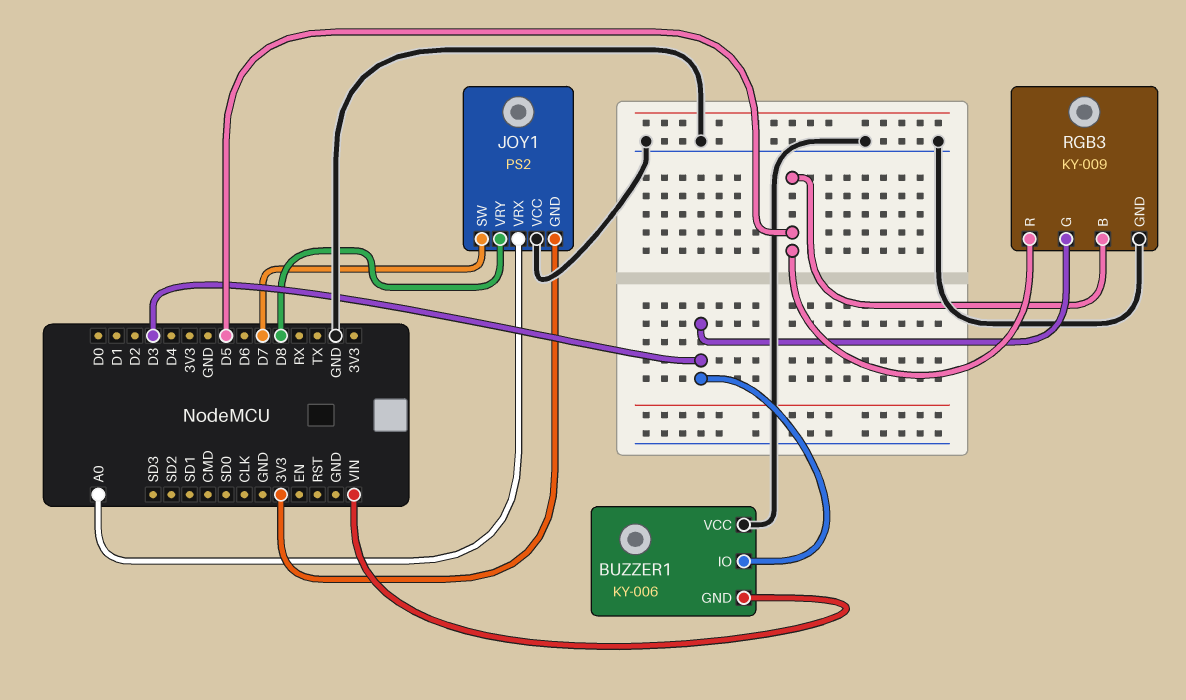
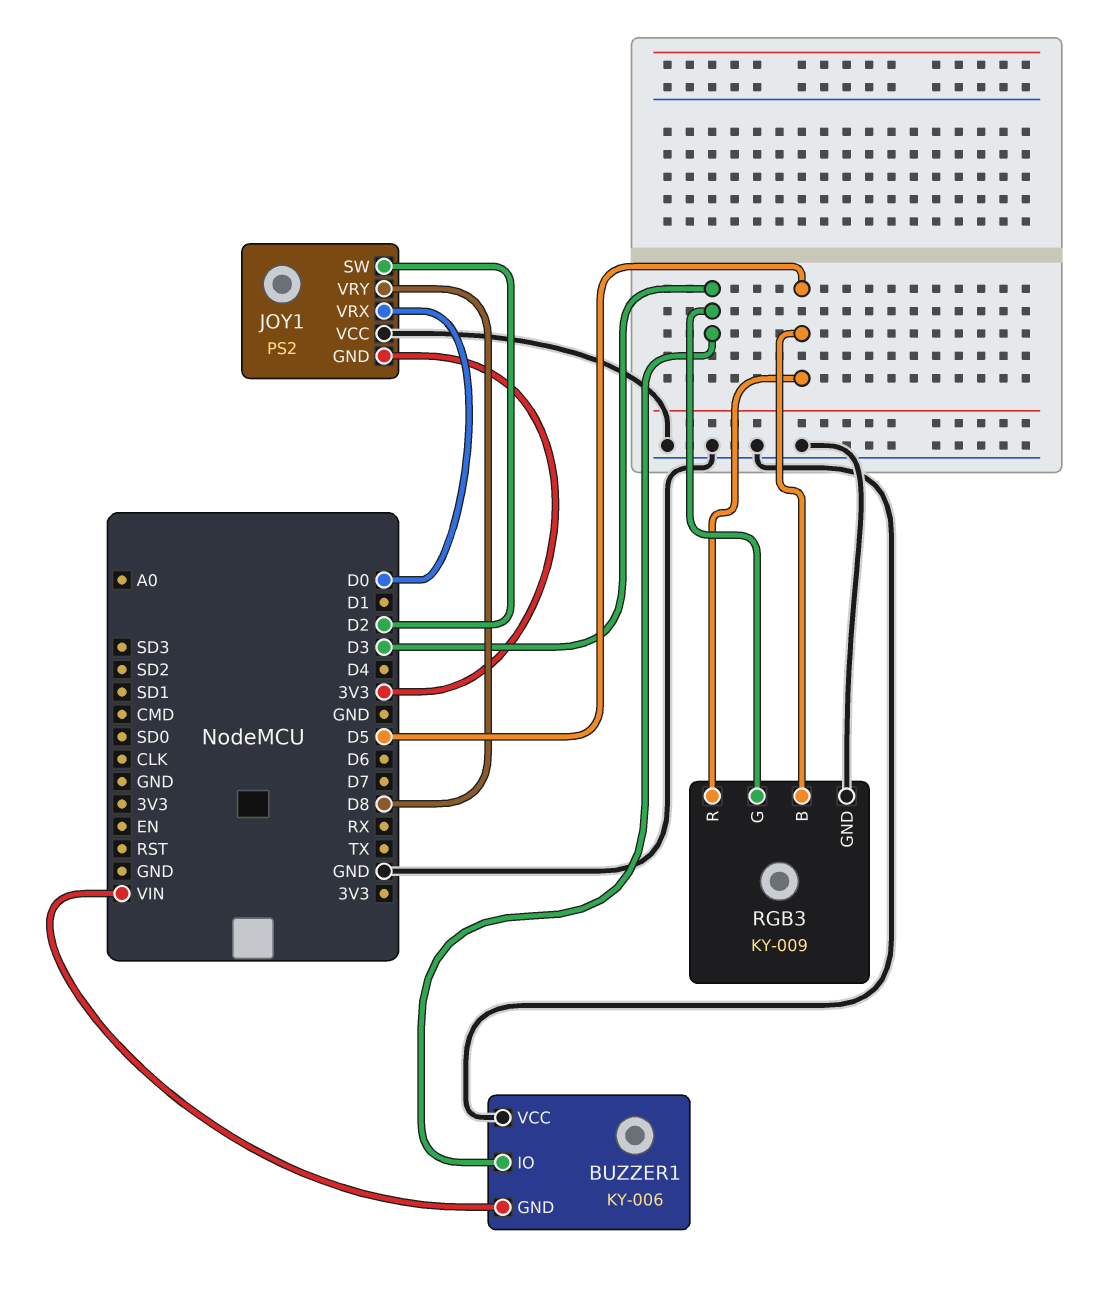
JOY1 pin SW: D7 -> D2
JOY1 pin VRX: A0 -> D0

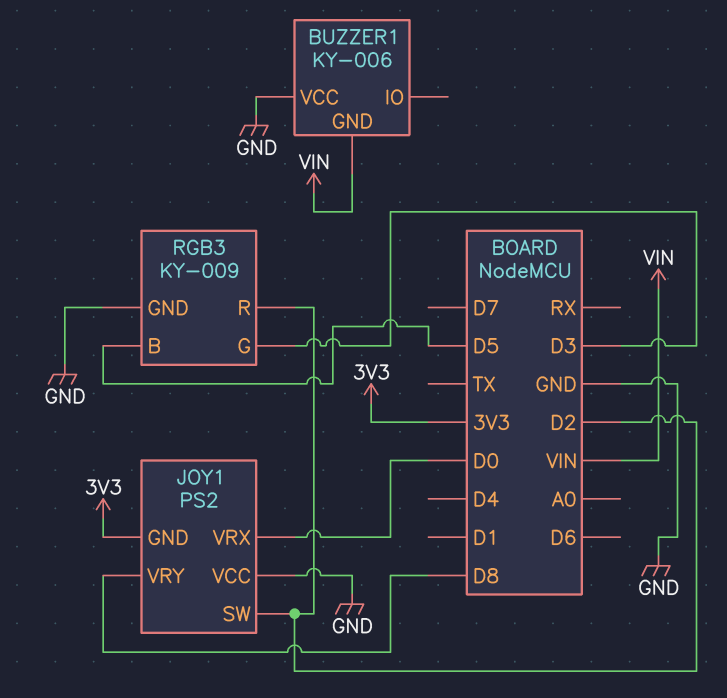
BUZZER1 pin IO: D3 -> none
RGB3 pin R: D5 -> D2

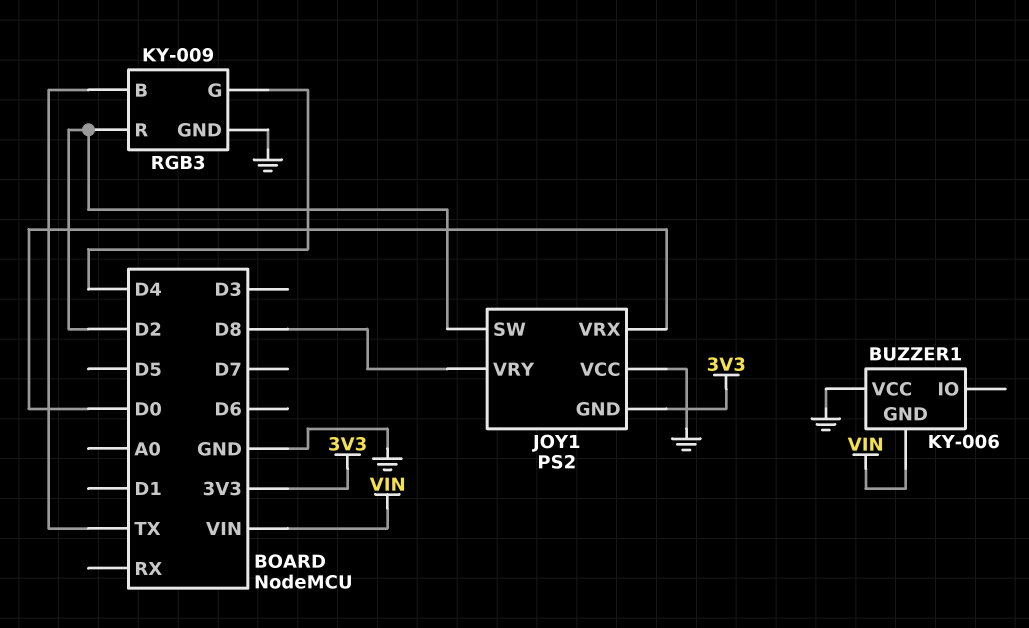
RGB3 pin B: D5 -> TX
RGB3 pin G: D3 -> D4

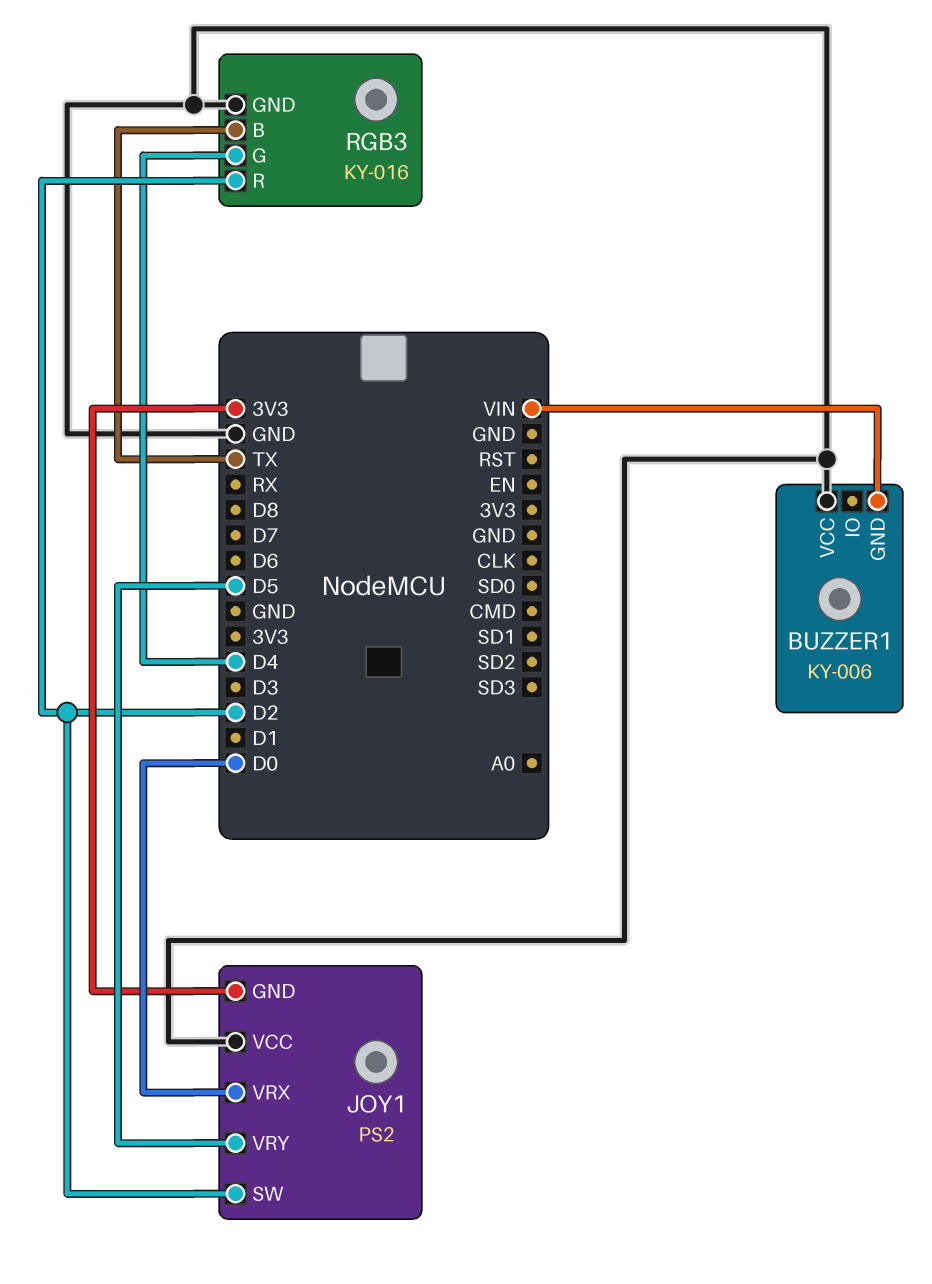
JOY1 pin VRY: D8 -> D5
RGB3: KY-009 -> KY-016

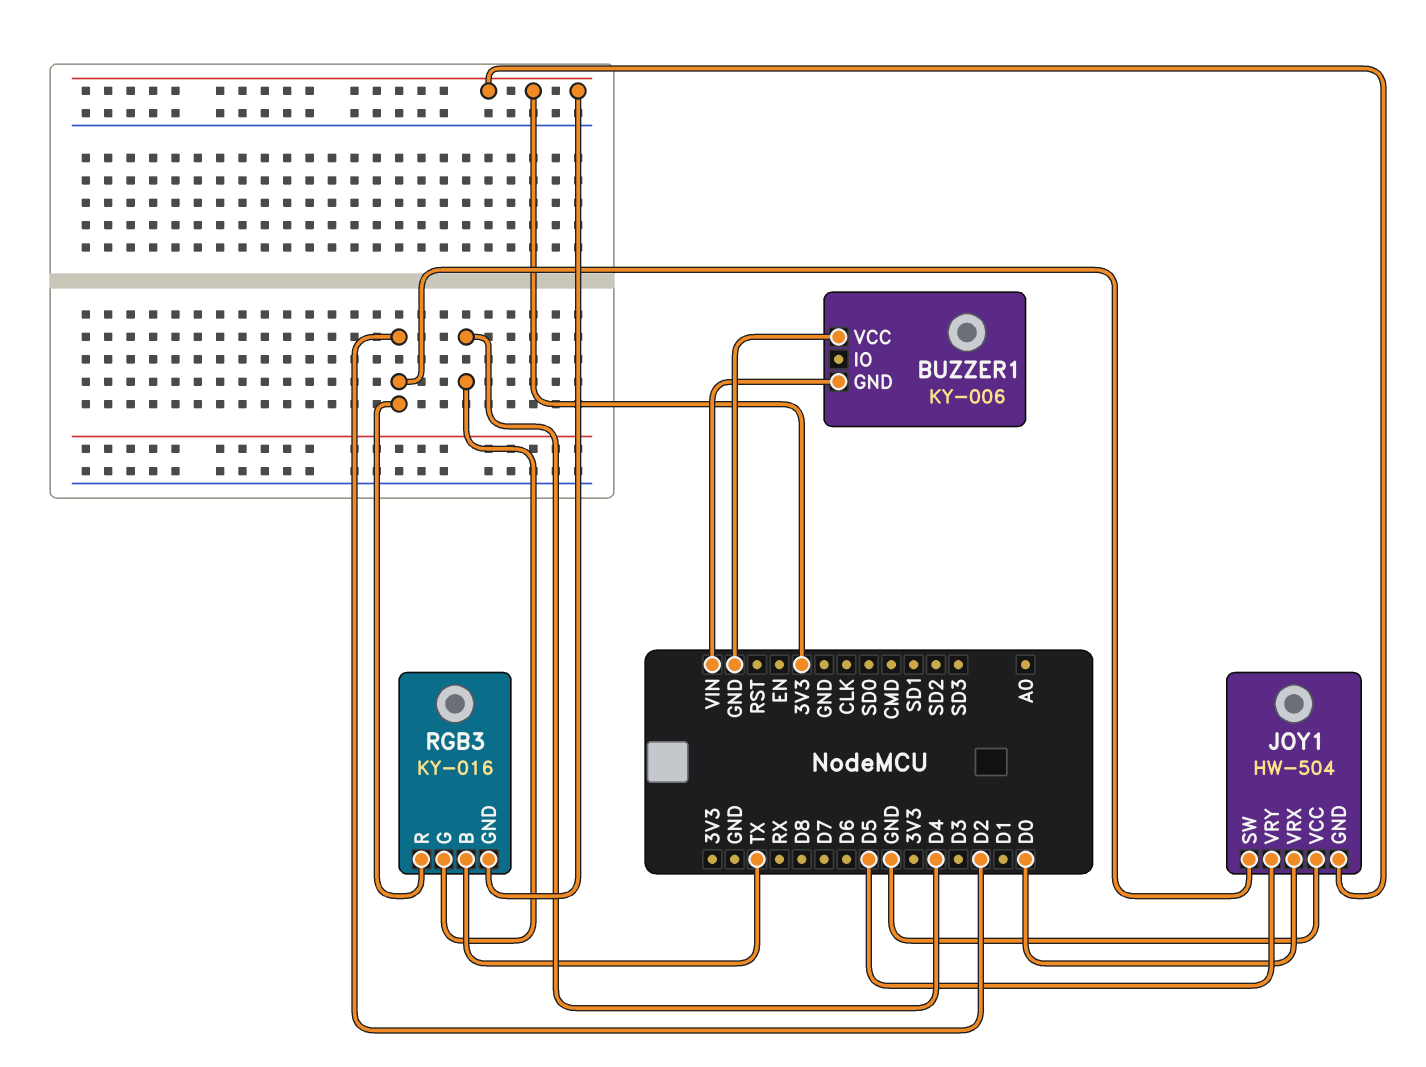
JOY1: PS2 -> HW-504
RGB3 pin GND: GND -> 3V3

